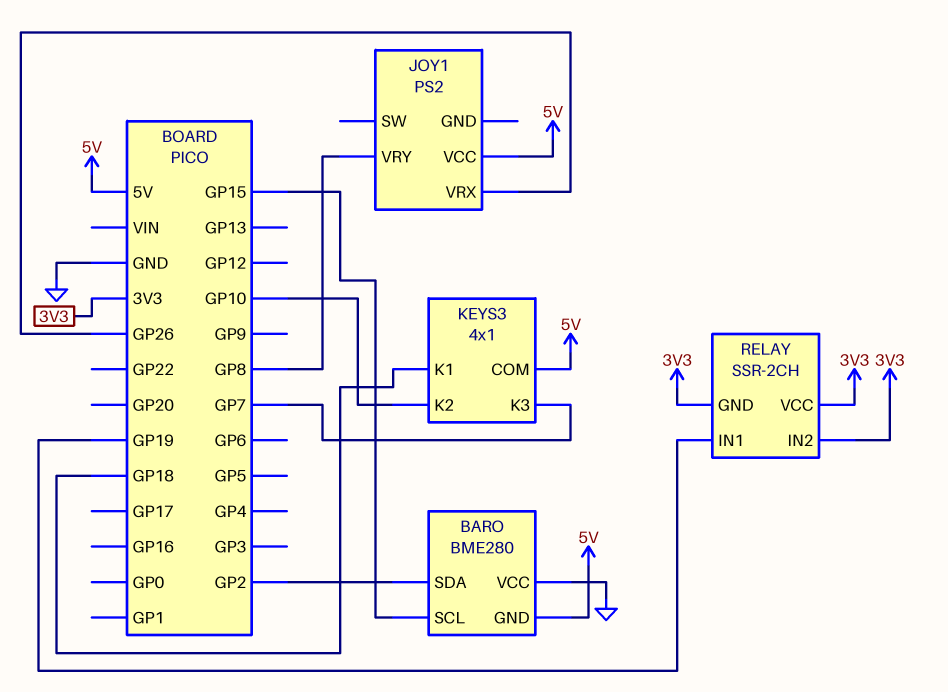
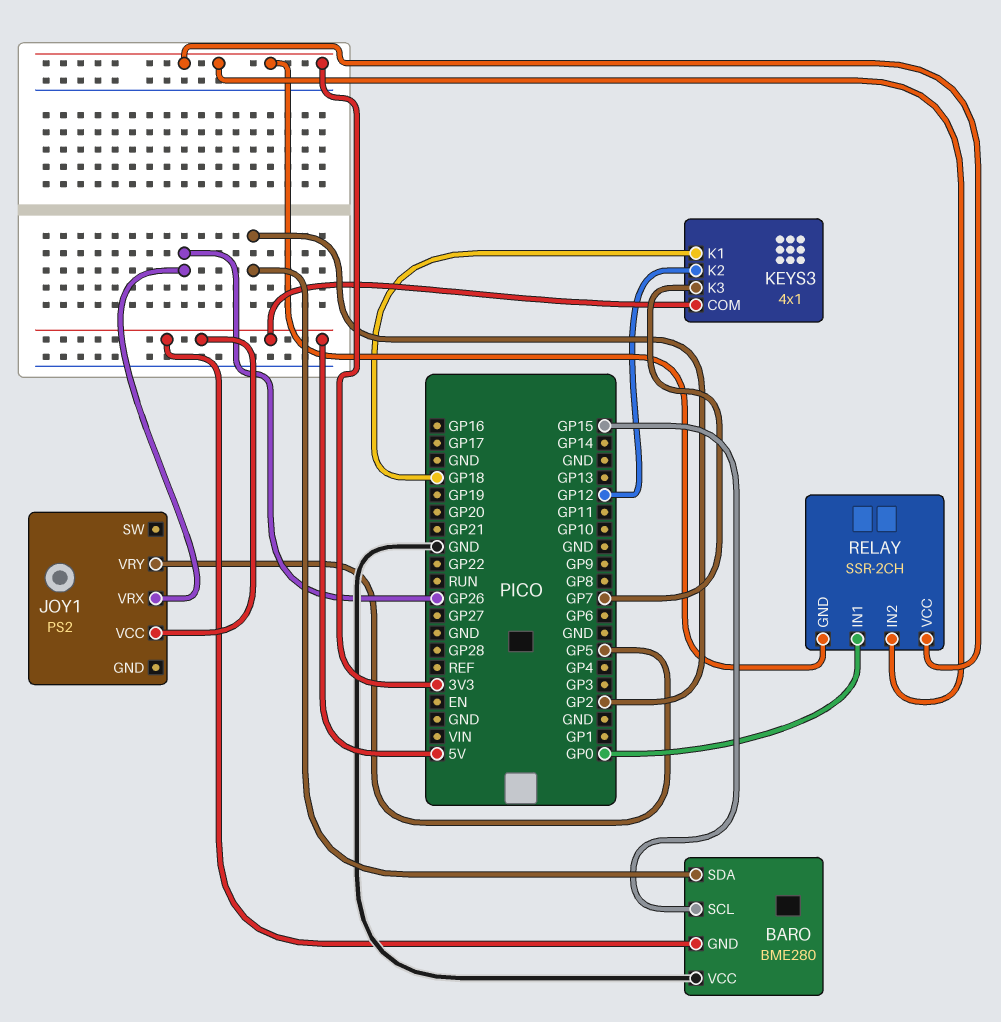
JOY1 pin VRY: GP8 -> GP5
KEYS3 pin K2: GP10 -> GP12
RELAY pin IN1: GP19 -> GP0

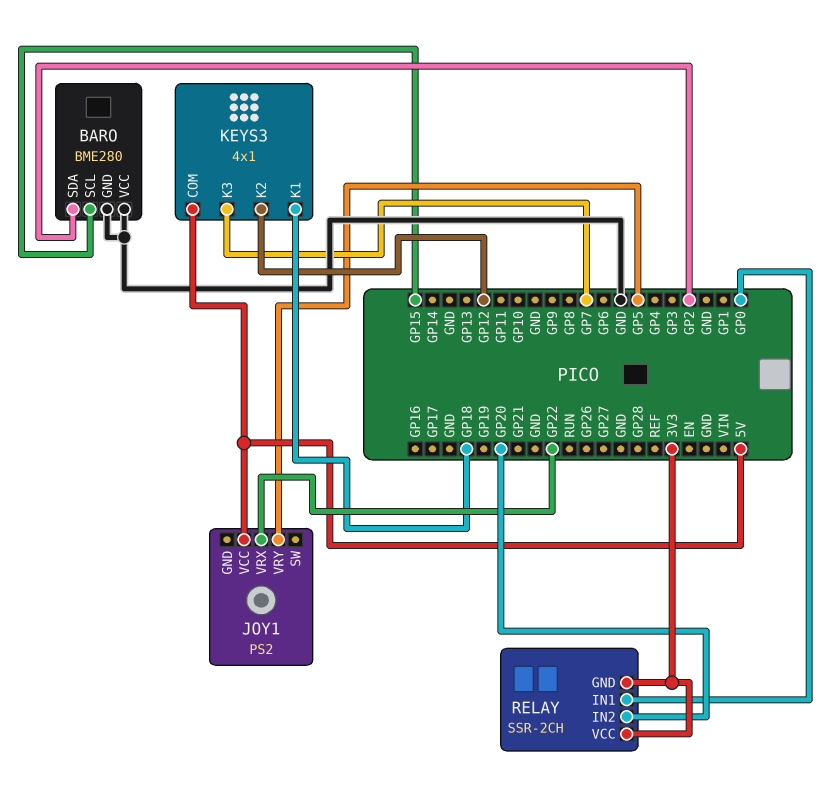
BARO pin GND: 5V -> GND
JOY1 pin VRX: GP26 -> GP22
RELAY pin IN2: 3V3 -> GP20

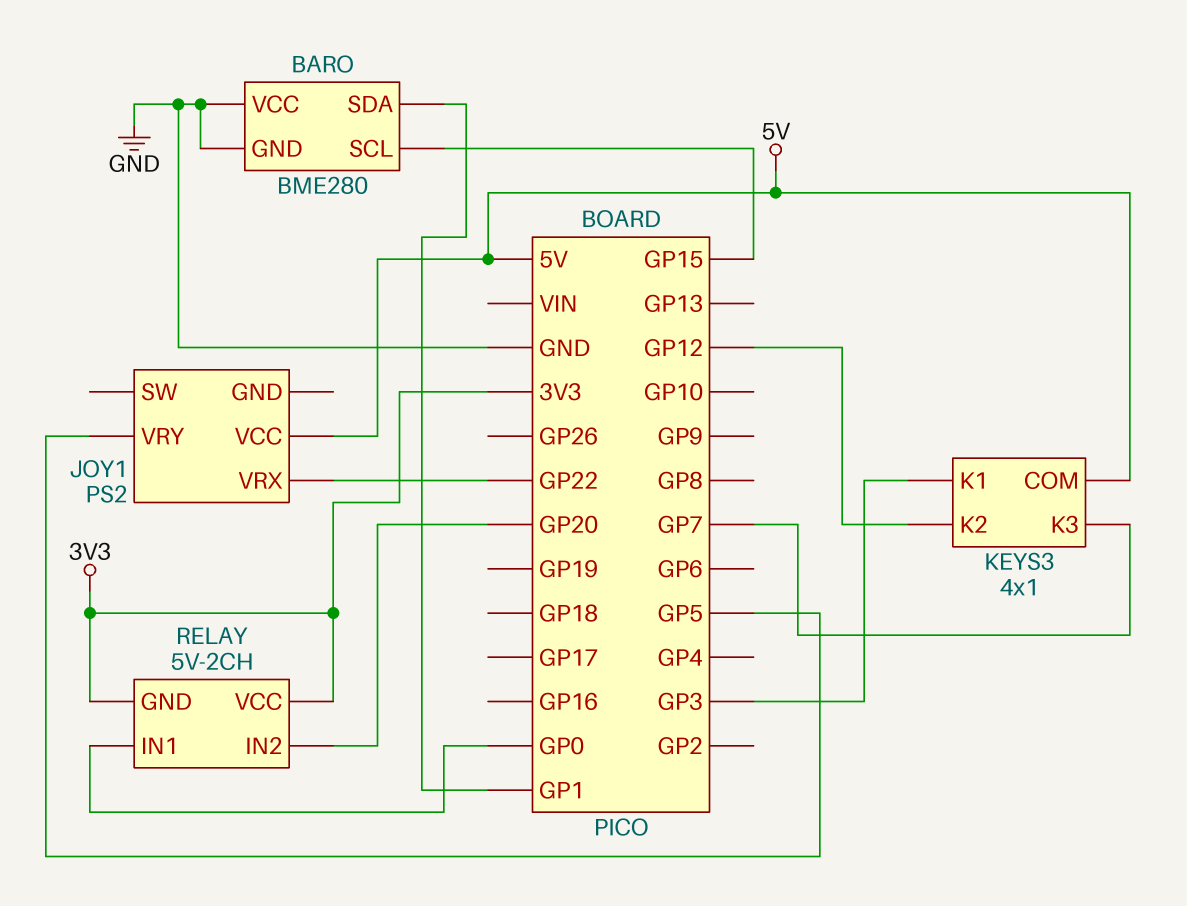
BARO pin SDA: GP2 -> GP1
KEYS3 pin K1: GP18 -> GP3
RELAY: SSR-2CH -> 5V-2CH

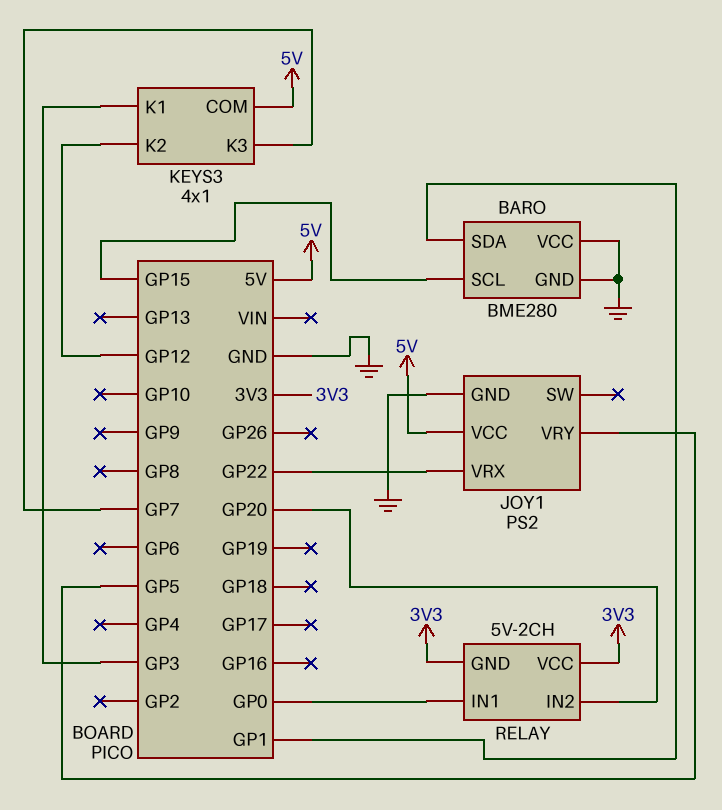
JOY1 pin GND: none -> GND

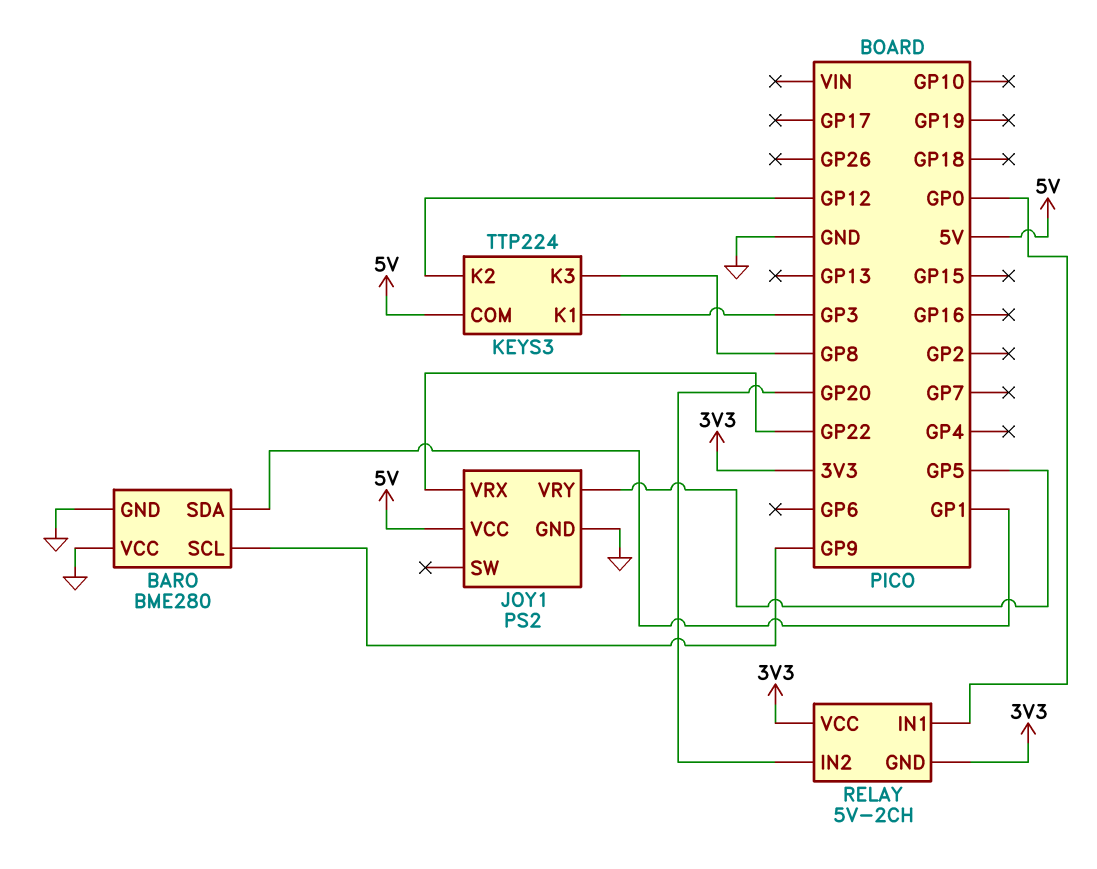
BARO pin SCL: GP15 -> GP9
KEYS3: 4x1 -> TTP224
KEYS3 pin K3: GP7 -> GP8

